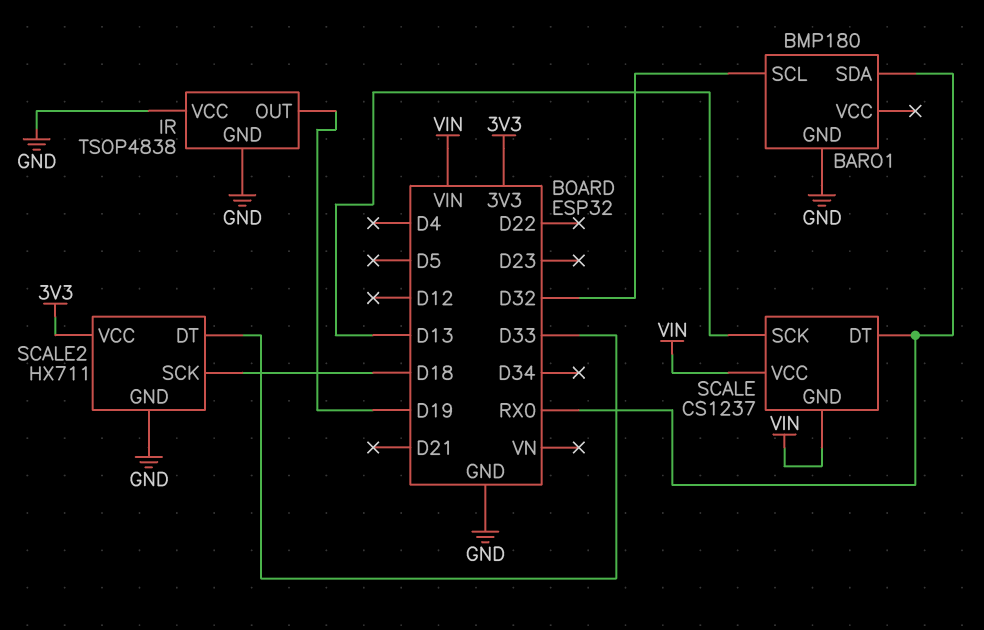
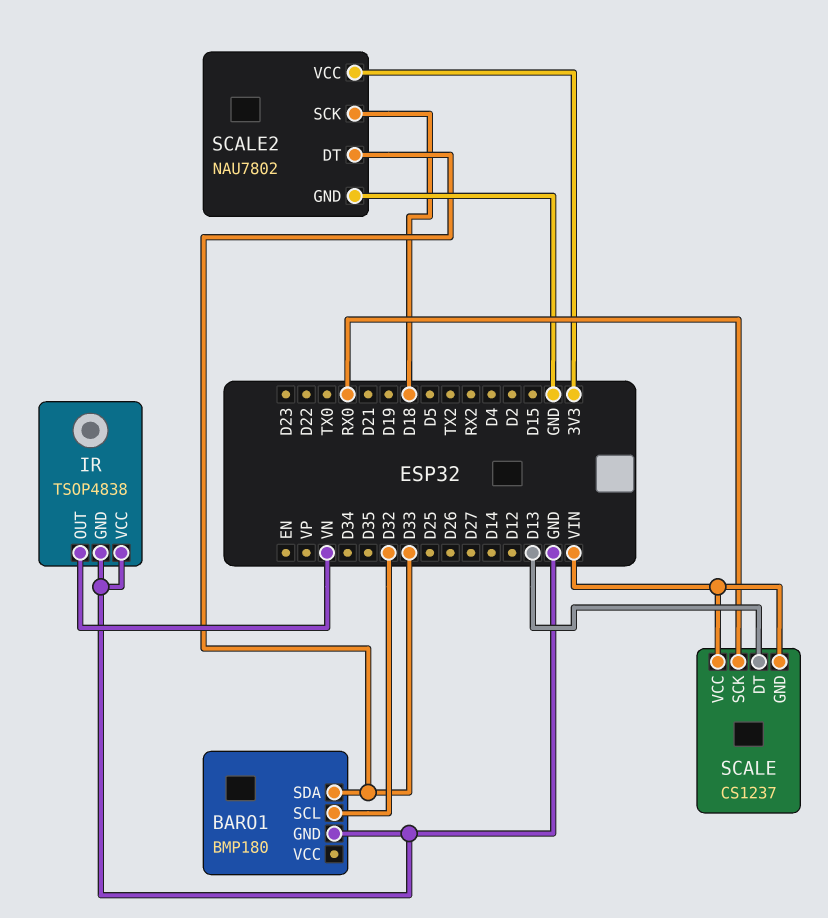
BARO1 pin SDA: RX0 -> D33
IR pin OUT: D19 -> VN
SCALE pin DT: RX0 -> D13
SCALE pin SCK: D13 -> RX0
SCALE2: HX711 -> NAU7802

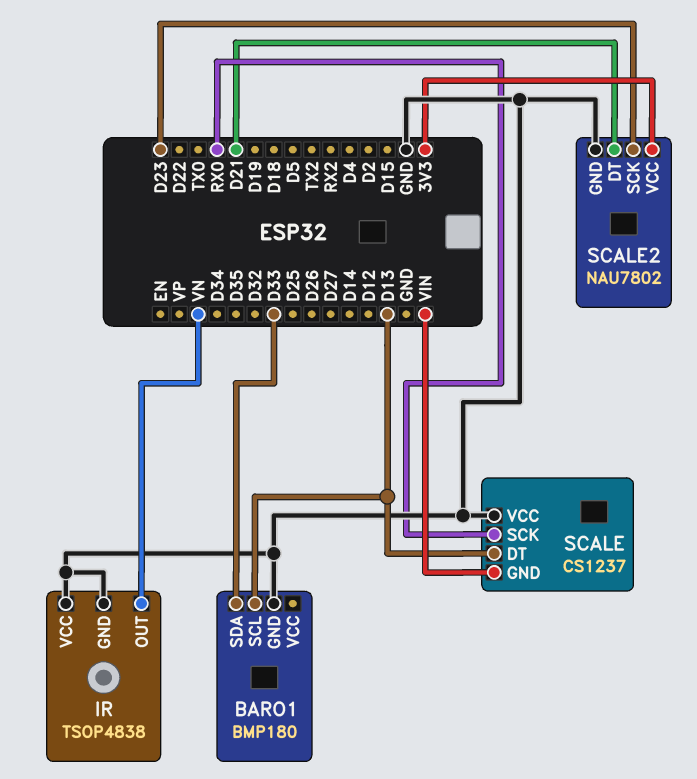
BARO1 pin SCL: D32 -> D13
SCALE pin VCC: VIN -> GND
SCALE2 pin DT: D33 -> D21
SCALE2 pin SCK: D18 -> D23

